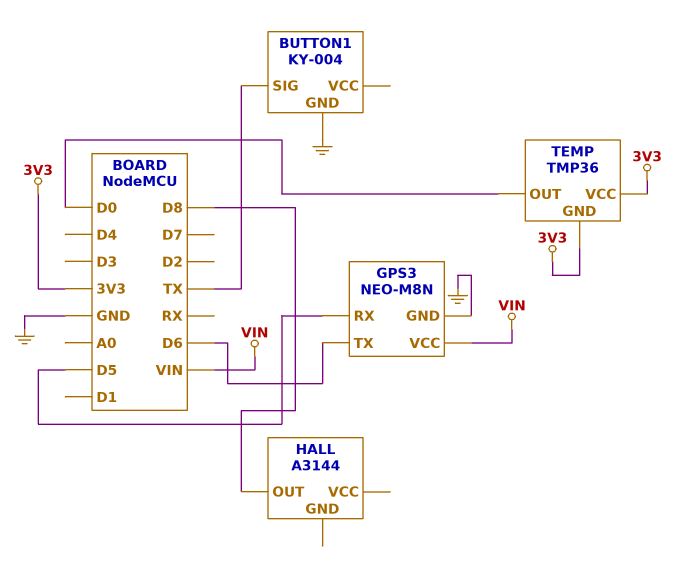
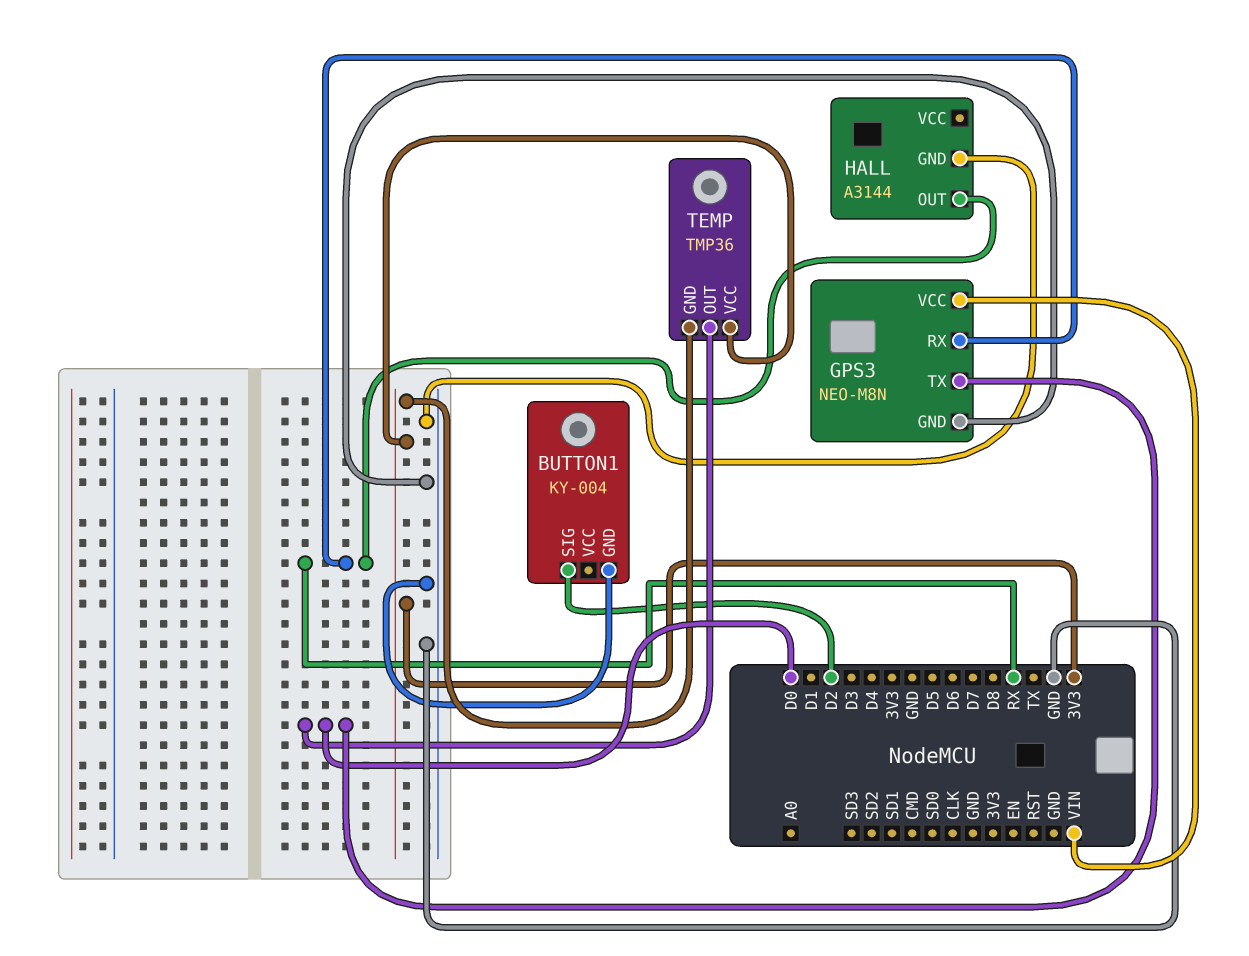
BUTTON1 pin SIG: TX -> D2
GPS3 pin RX: D5 -> RX
GPS3 pin TX: D6 -> D0
HALL pin GND: none -> GND
HALL pin OUT: D8 -> RX

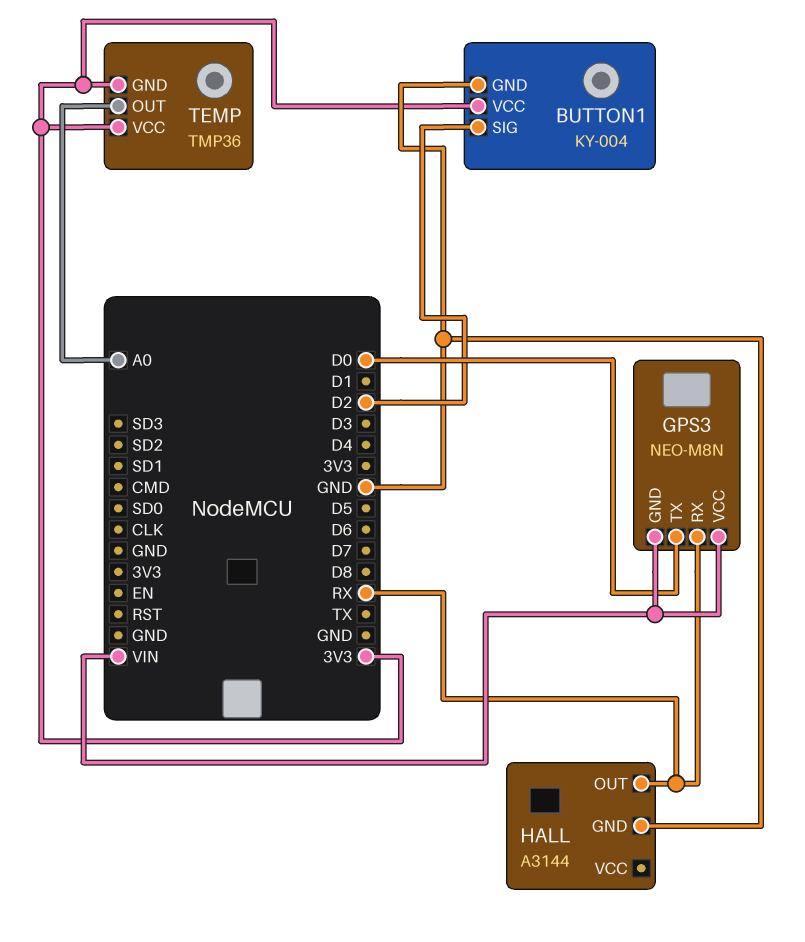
BUTTON1 pin VCC: none -> 3V3
GPS3 pin GND: GND -> VIN
TEMP pin OUT: D0 -> A0

